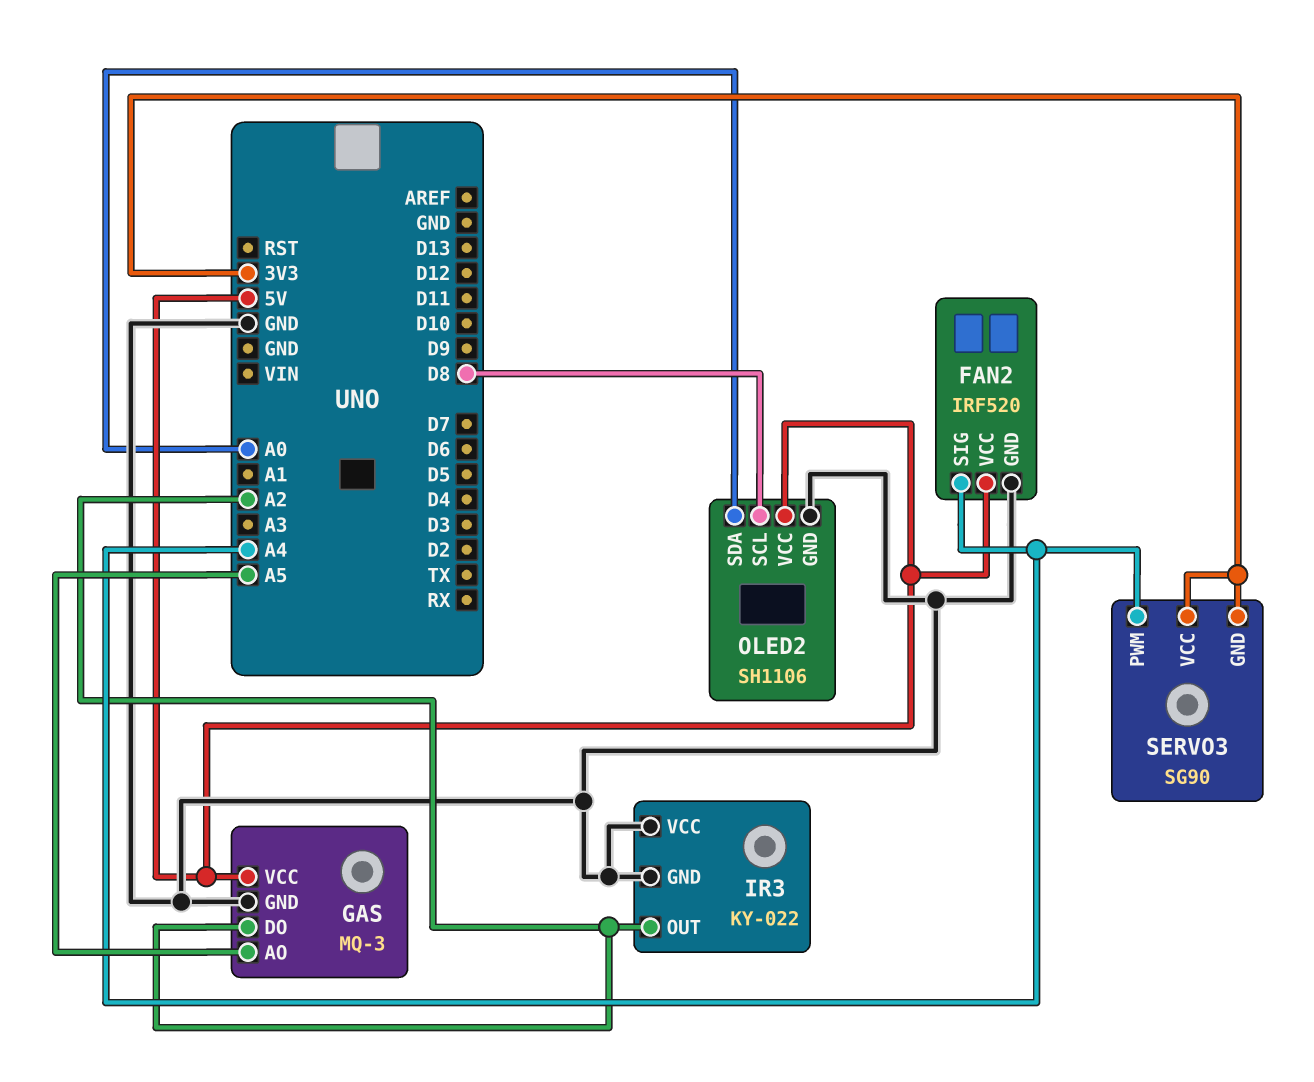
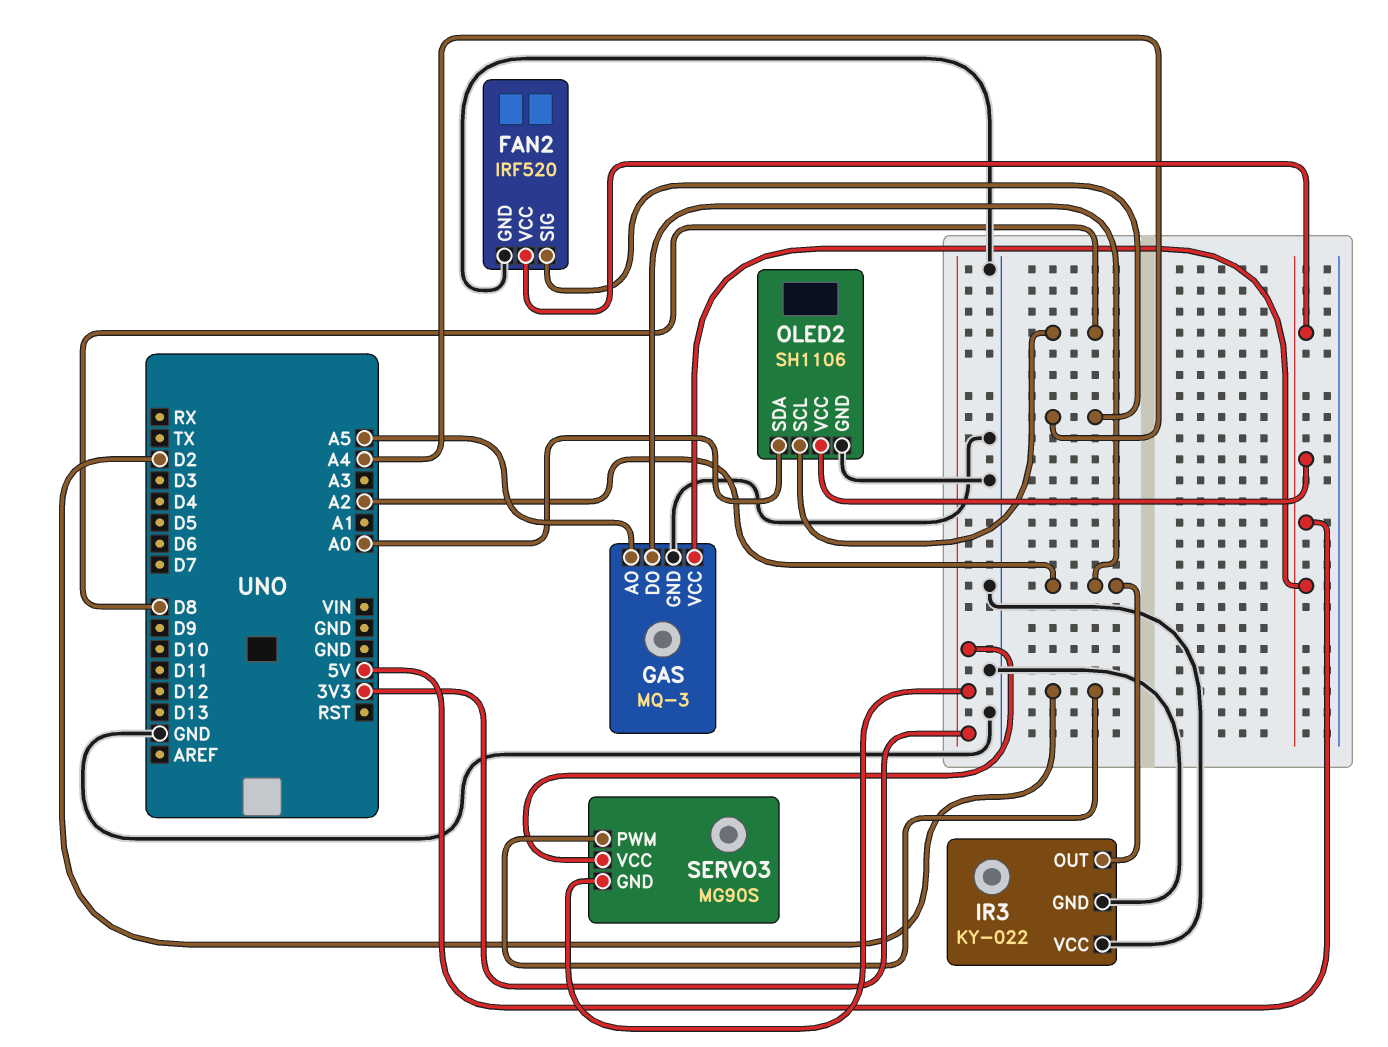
SERVO3: SG90 -> MG90S
SERVO3 pin PWM: A4 -> D2

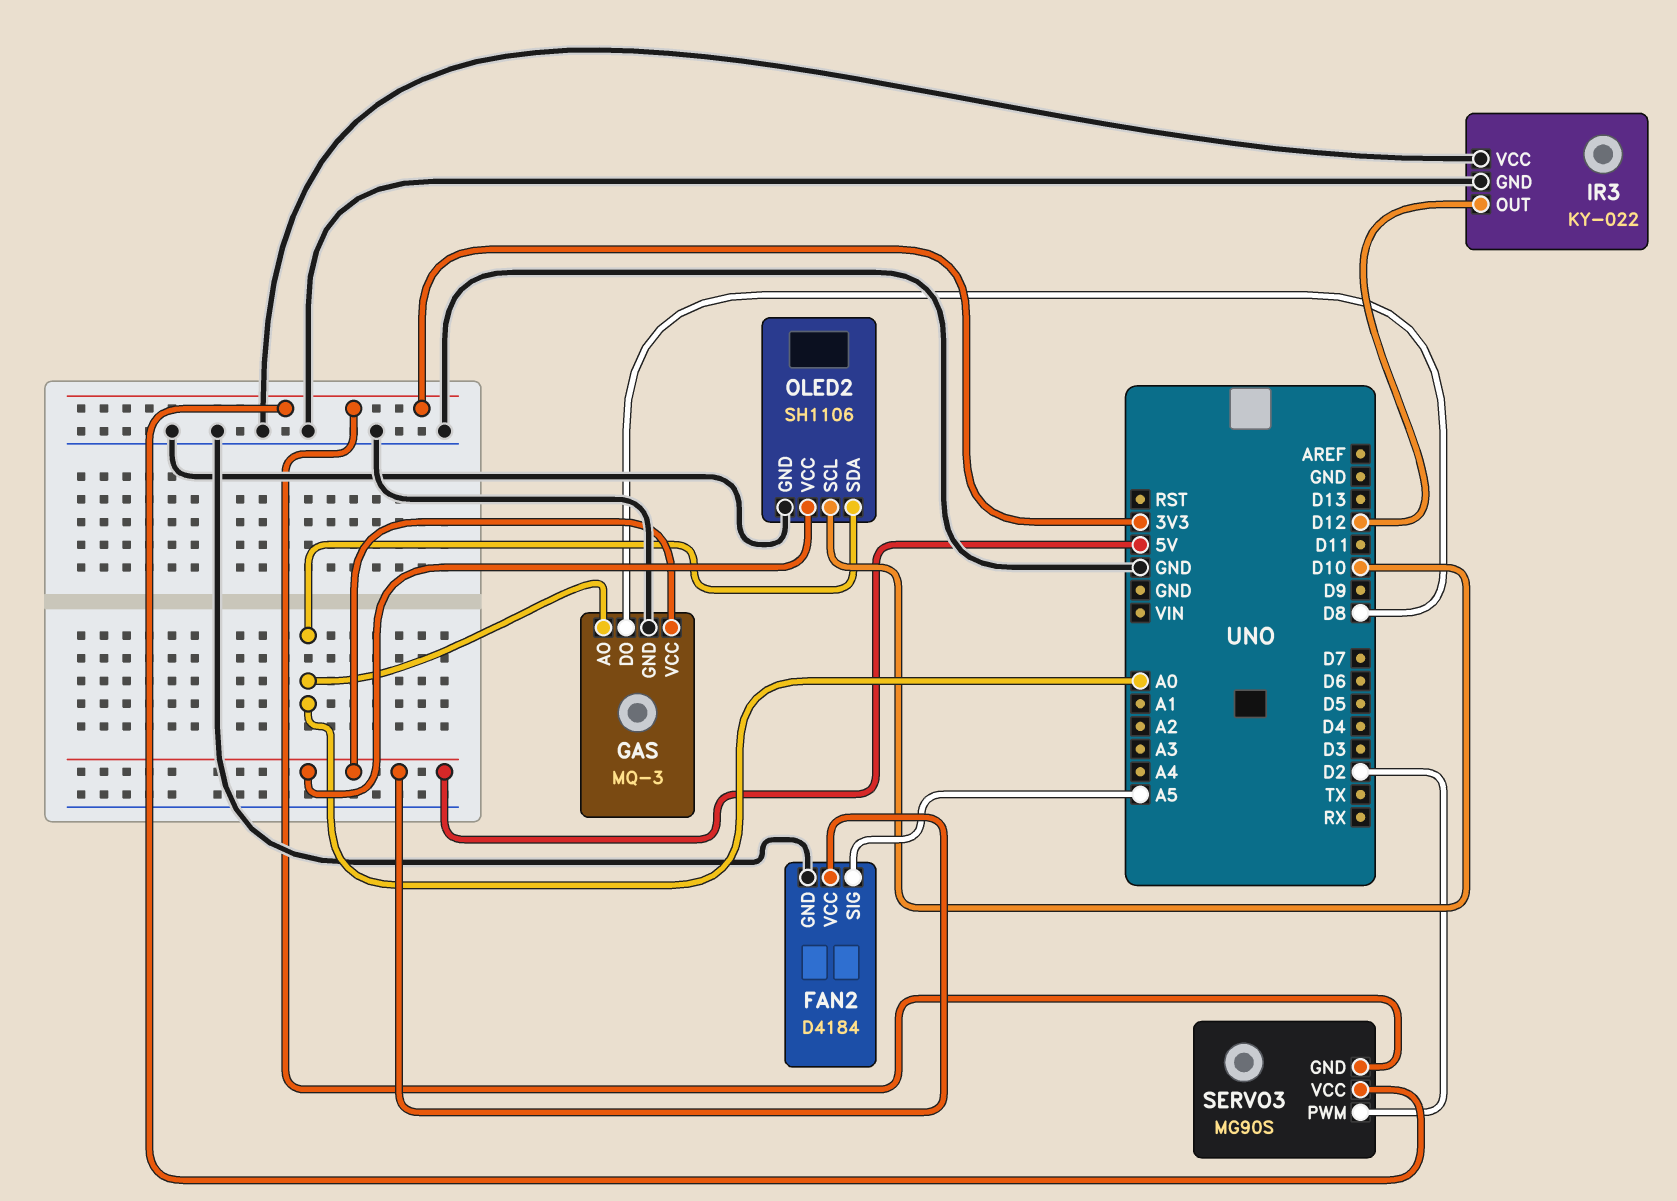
FAN2: IRF520 -> D4184
FAN2 pin SIG: A4 -> A5
GAS pin AO: A5 -> A0
GAS pin DO: A2 -> D8
IR3 pin OUT: A2 -> D12
OLED2 pin SCL: D8 -> D10

